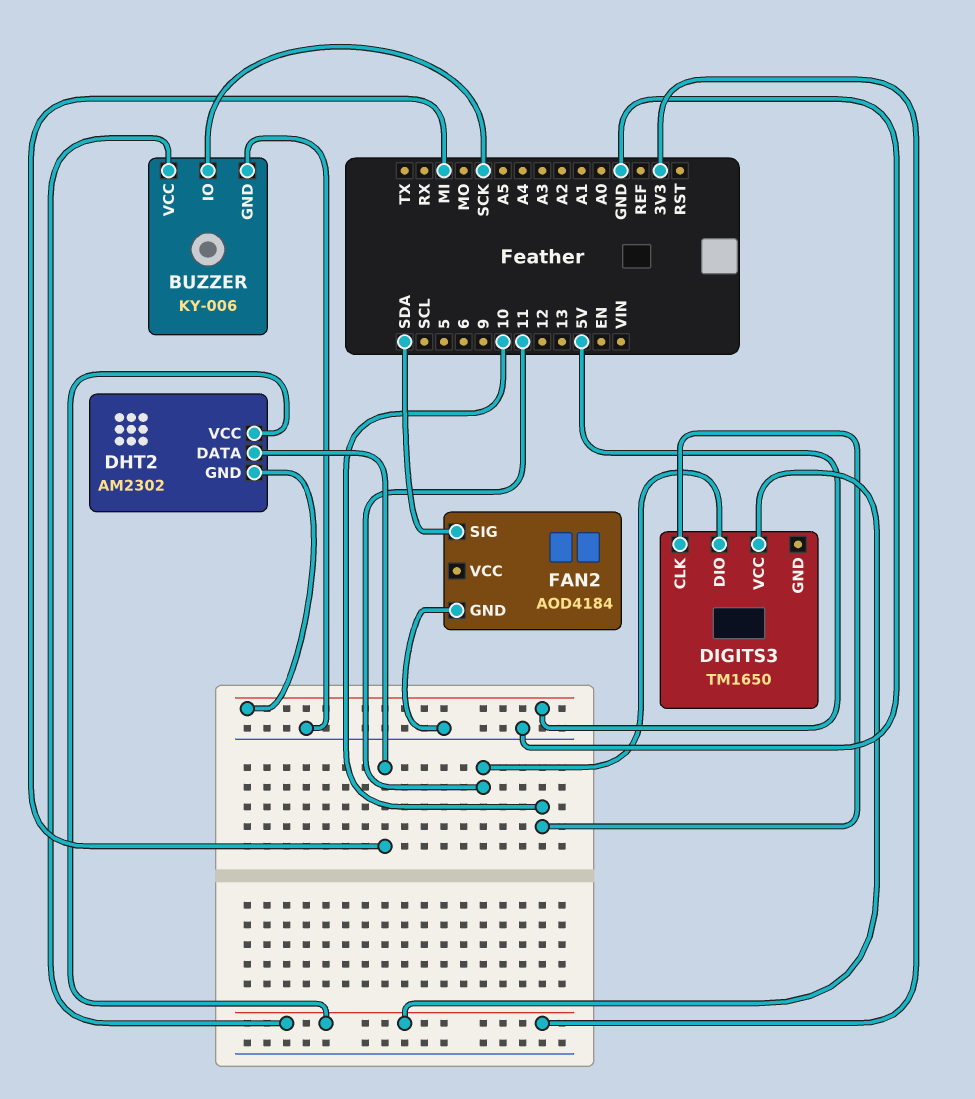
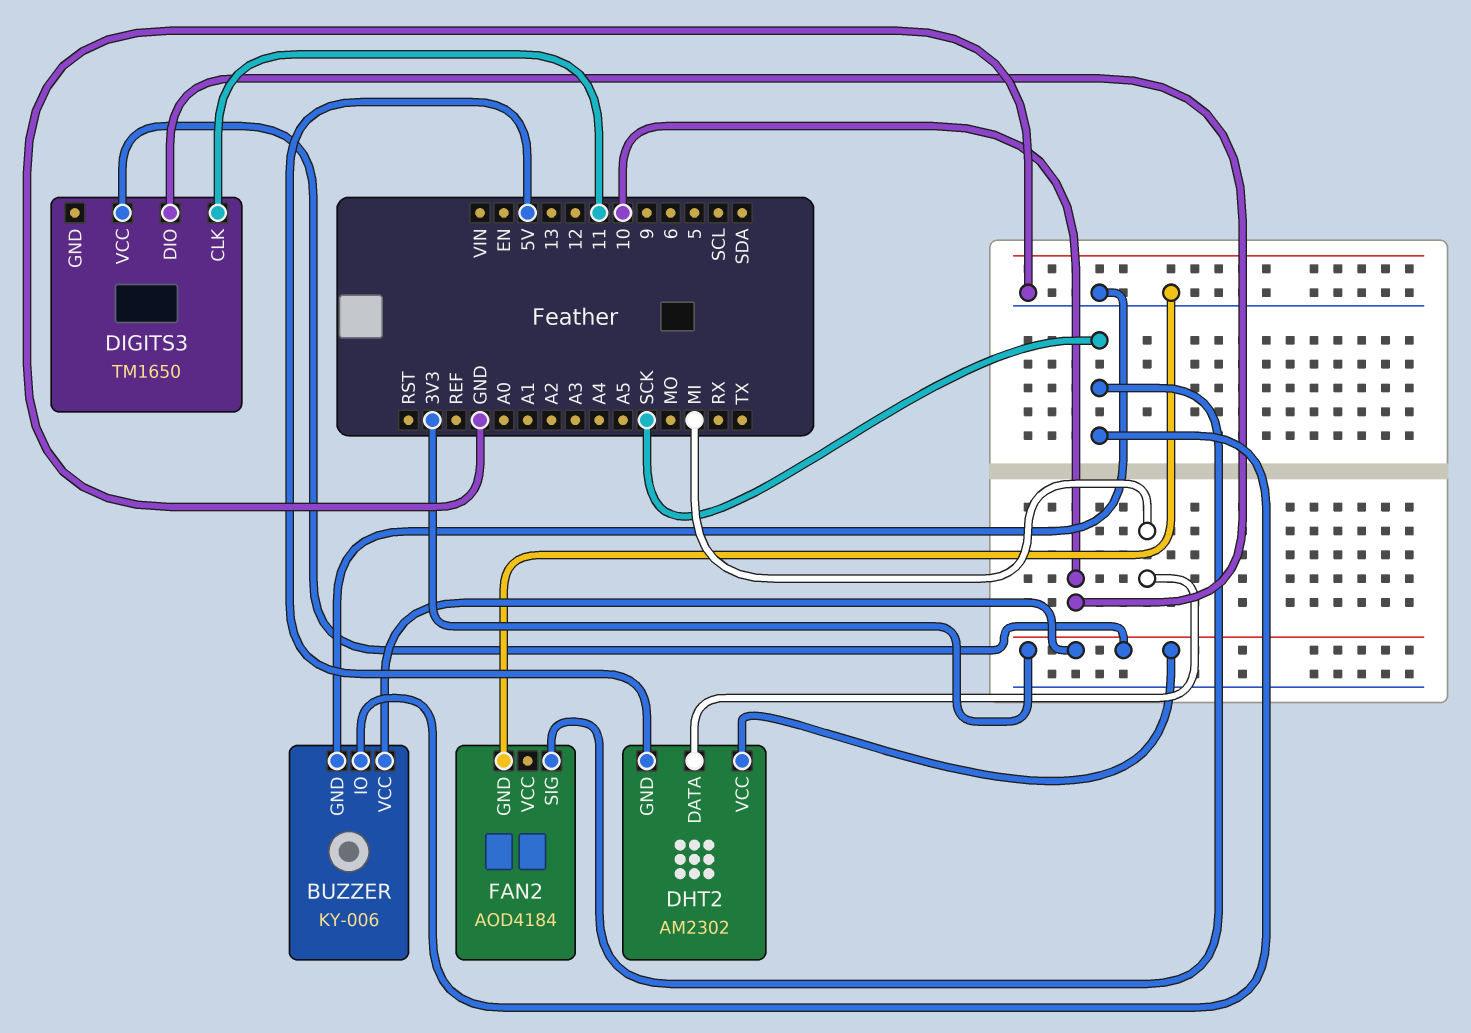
DIGITS3 pin CLK: 10 -> 11
DIGITS3 pin DIO: 11 -> 10
FAN2 pin SIG: SDA -> SCK

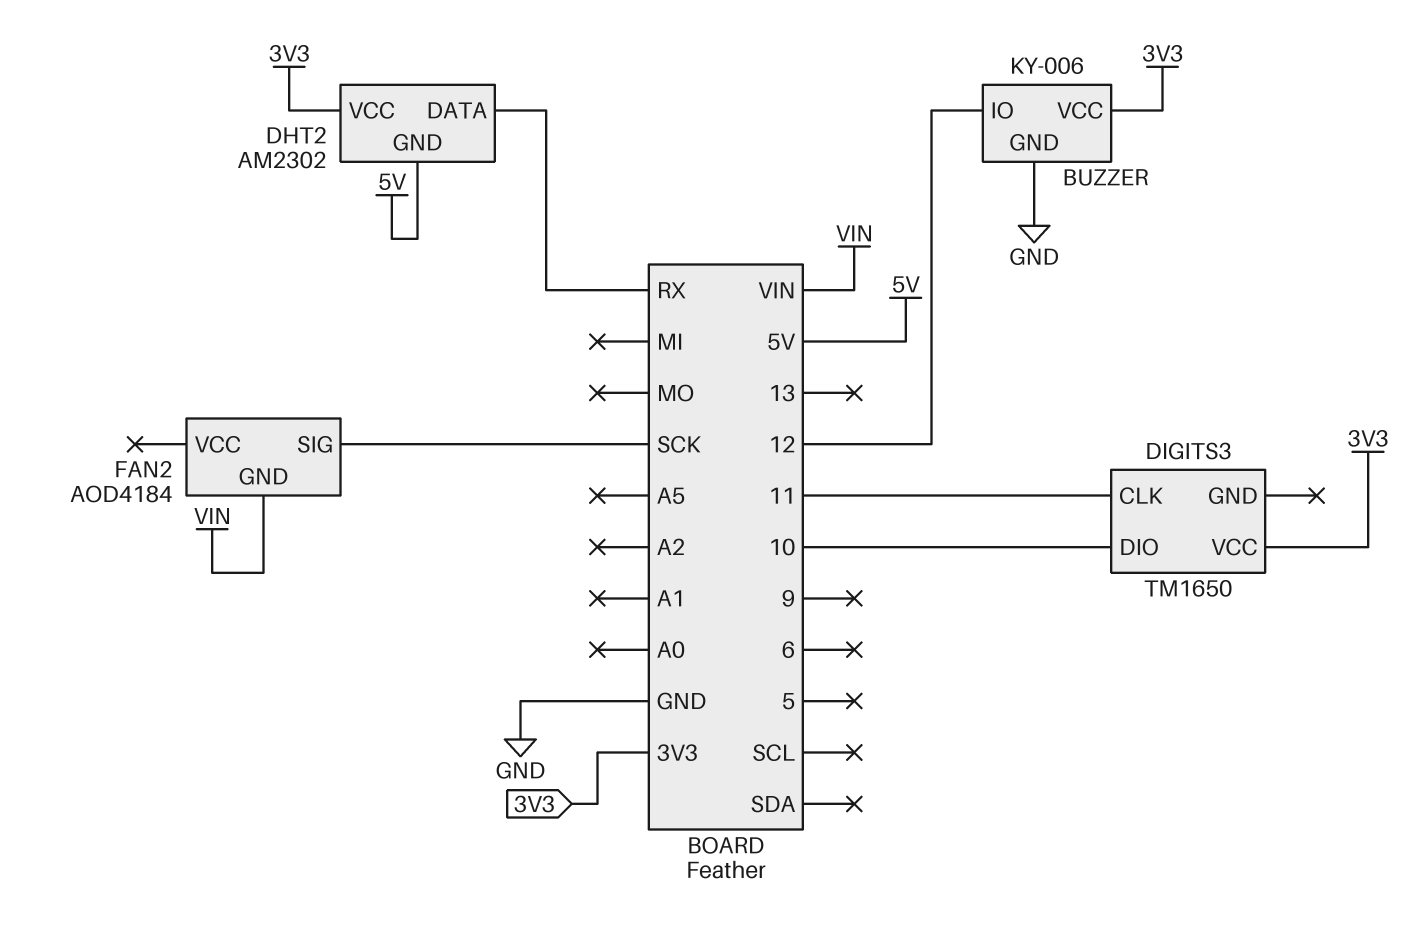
BUZZER pin IO: SCK -> 12
DHT2 pin DATA: MI -> RX
FAN2 pin GND: GND -> VIN

